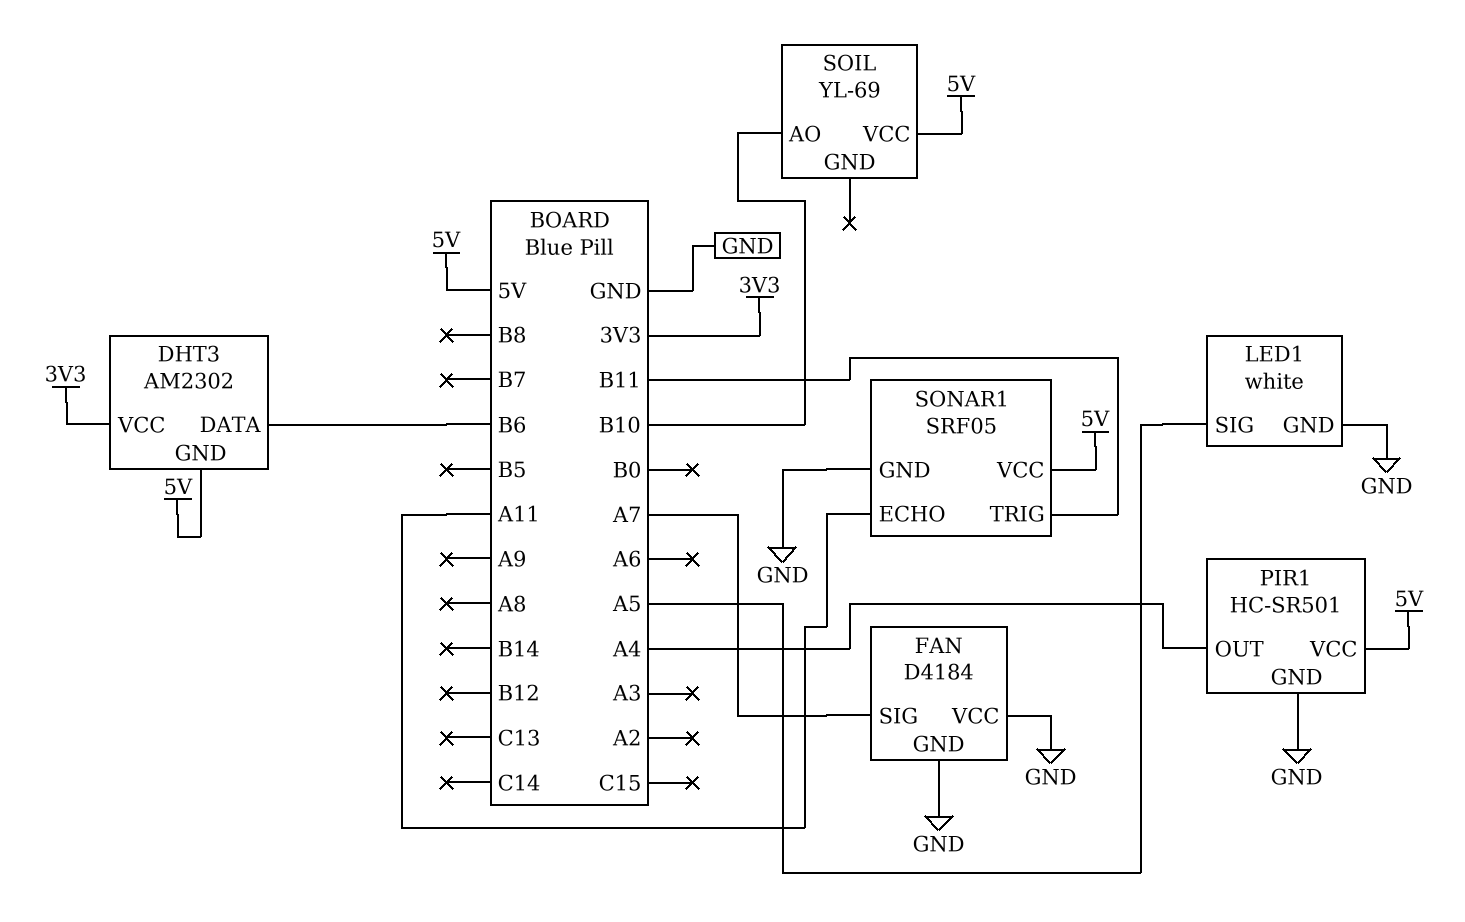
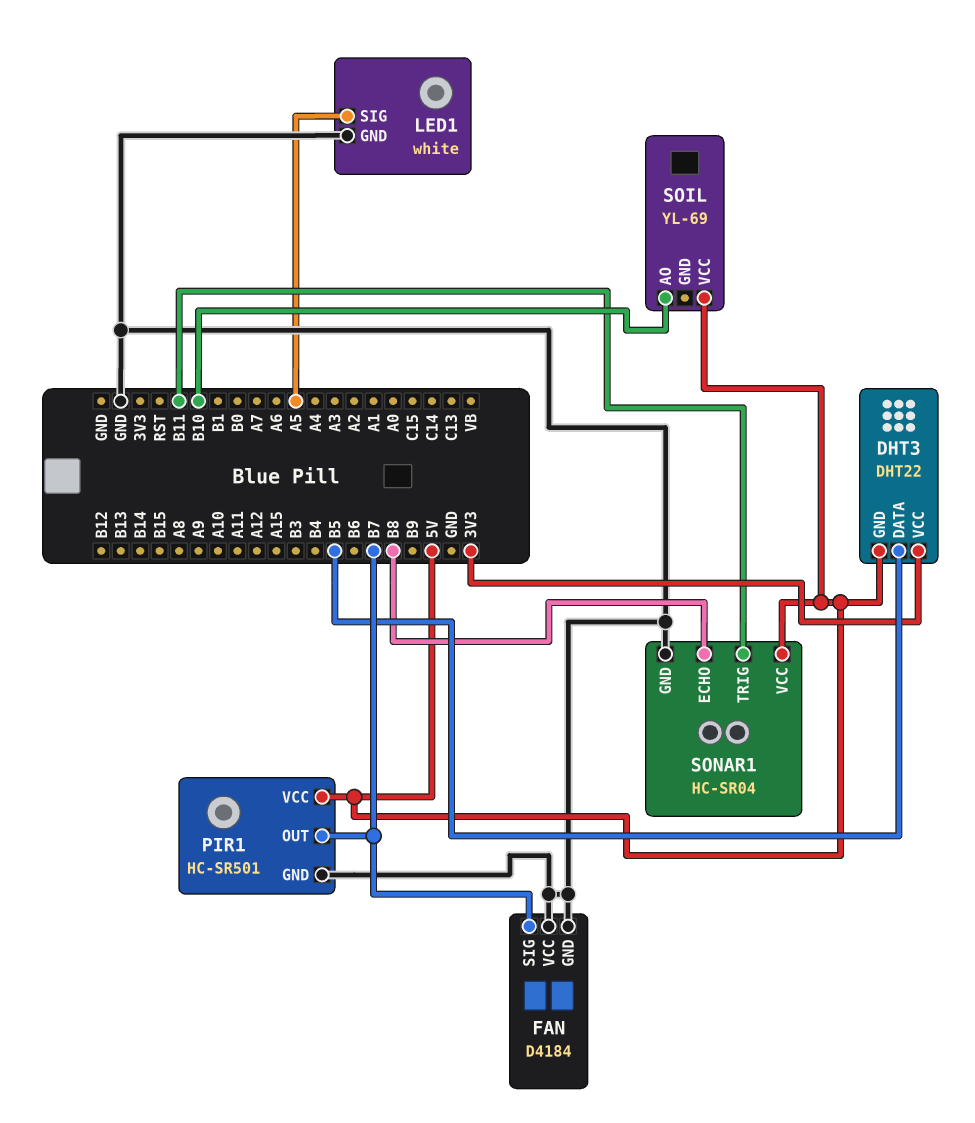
DHT3: AM2302 -> DHT22
DHT3 pin DATA: B6 -> B5
FAN pin SIG: A7 -> B7
PIR1 pin OUT: A4 -> B7
SONAR1: SRF05 -> HC-SR04
SONAR1 pin ECHO: A11 -> B8

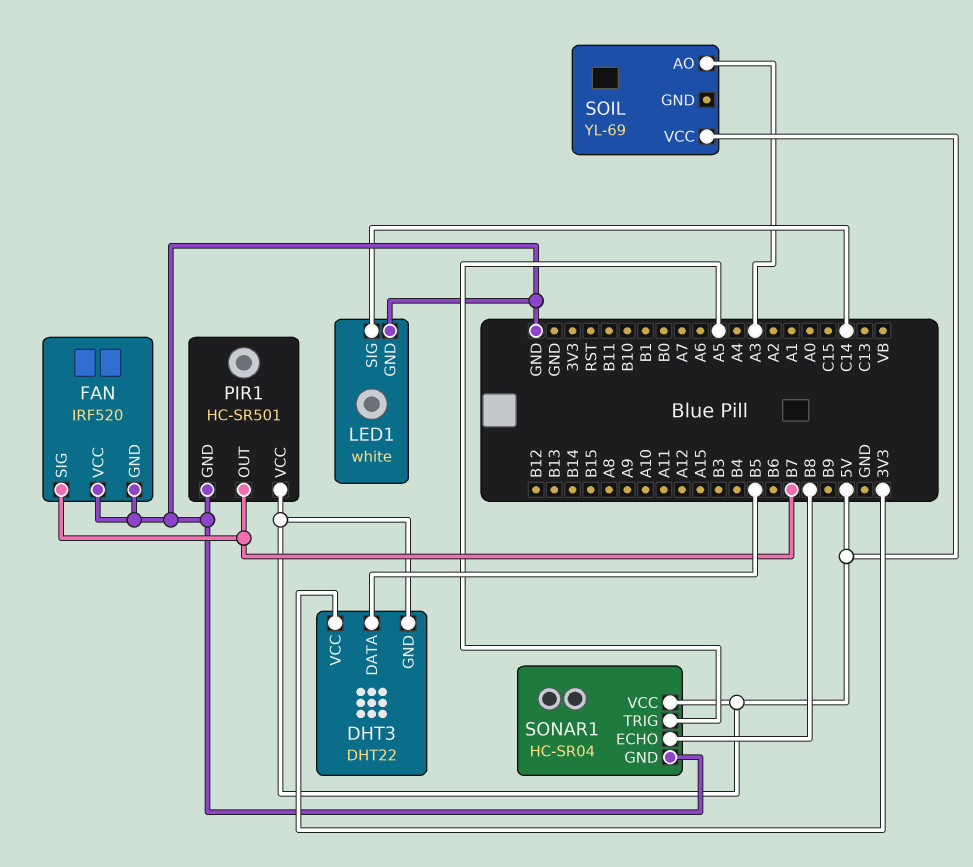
FAN: D4184 -> IRF520
LED1 pin SIG: A5 -> C14
SOIL pin AO: B10 -> A3
SONAR1 pin TRIG: B11 -> A5

